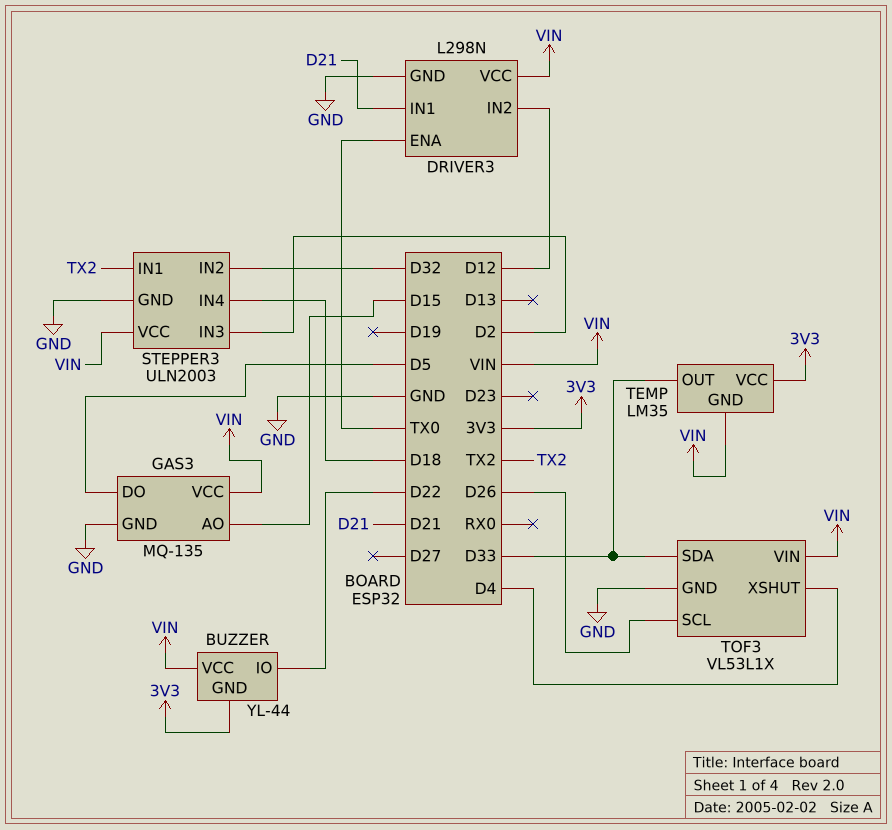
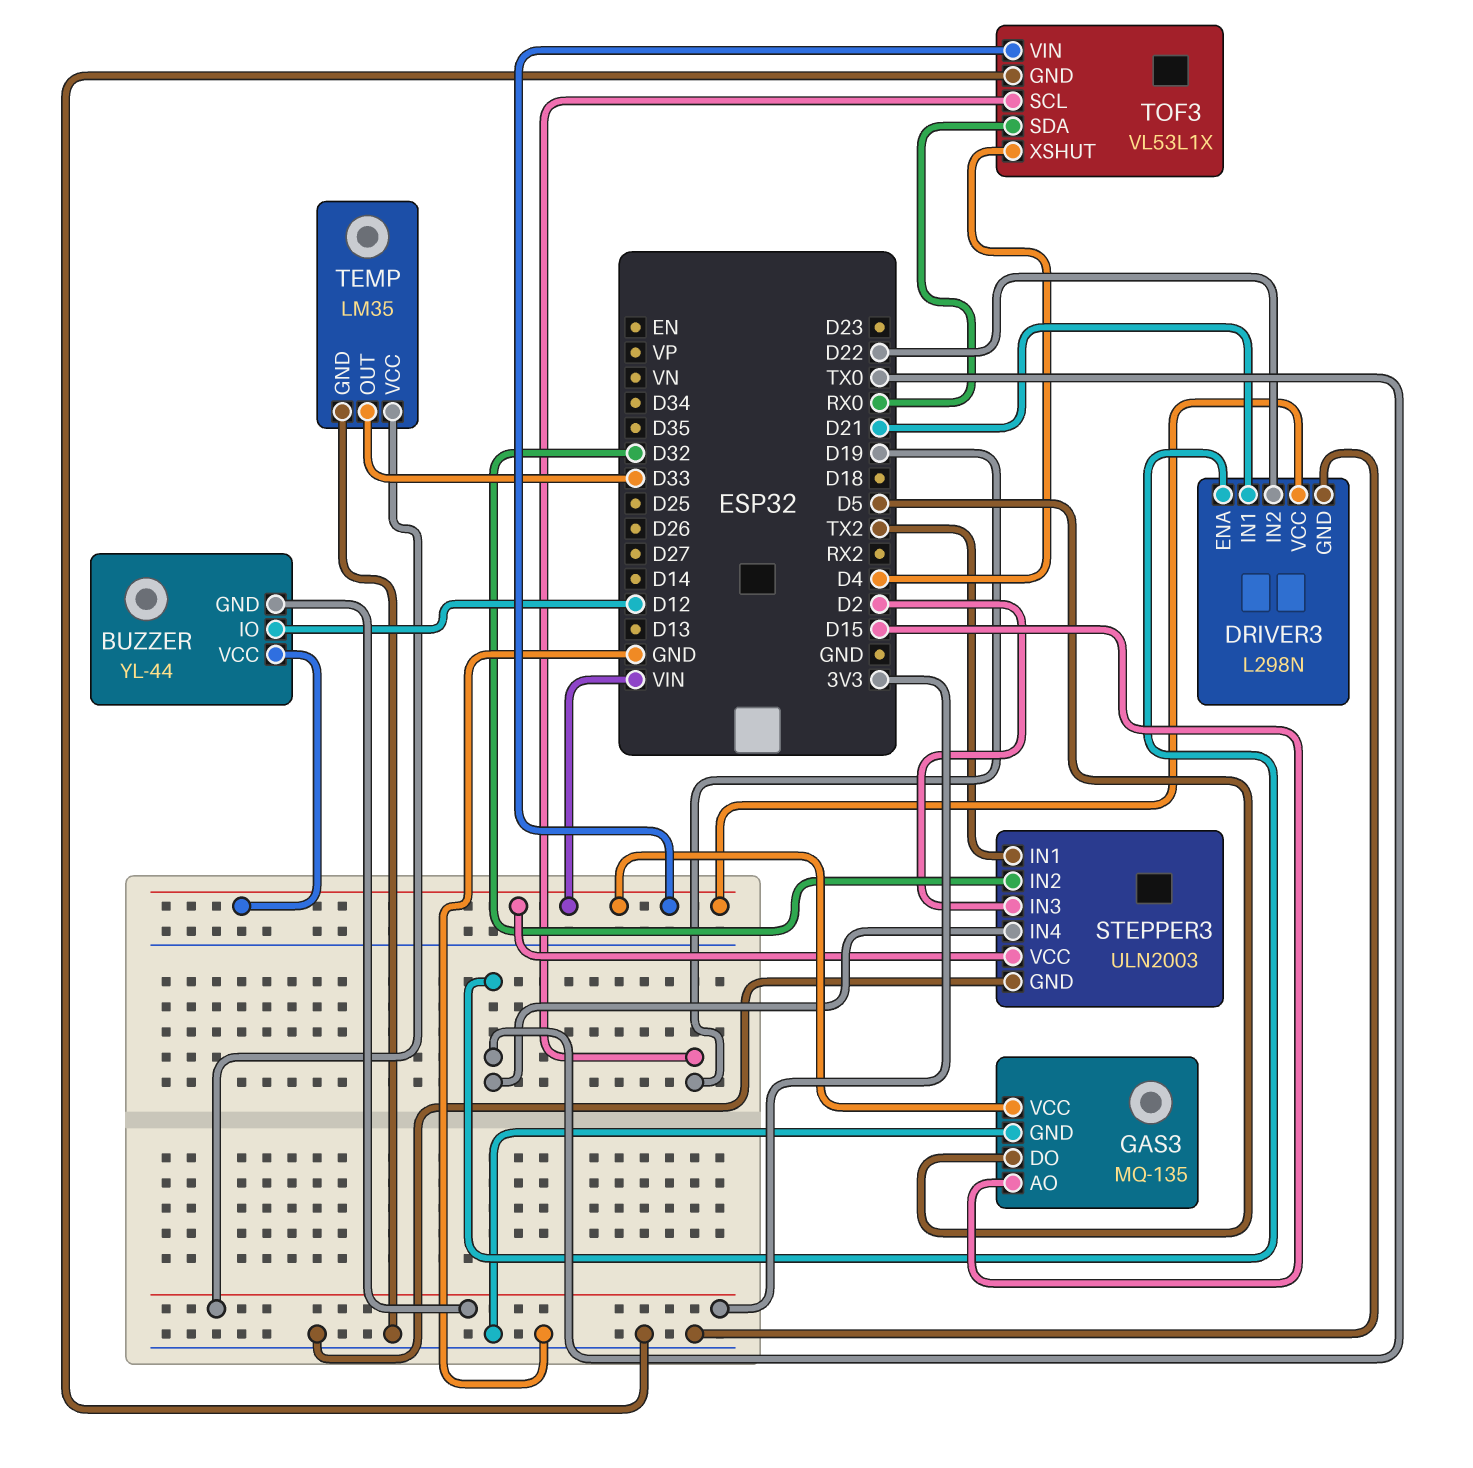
BUZZER pin IO: D22 -> D12
DRIVER3 pin IN2: D12 -> D22
STEPPER3 pin IN4: D18 -> TX0
TEMP pin GND: VIN -> GND
TOF3 pin SCL: D26 -> D19
TOF3 pin SDA: D33 -> RX0

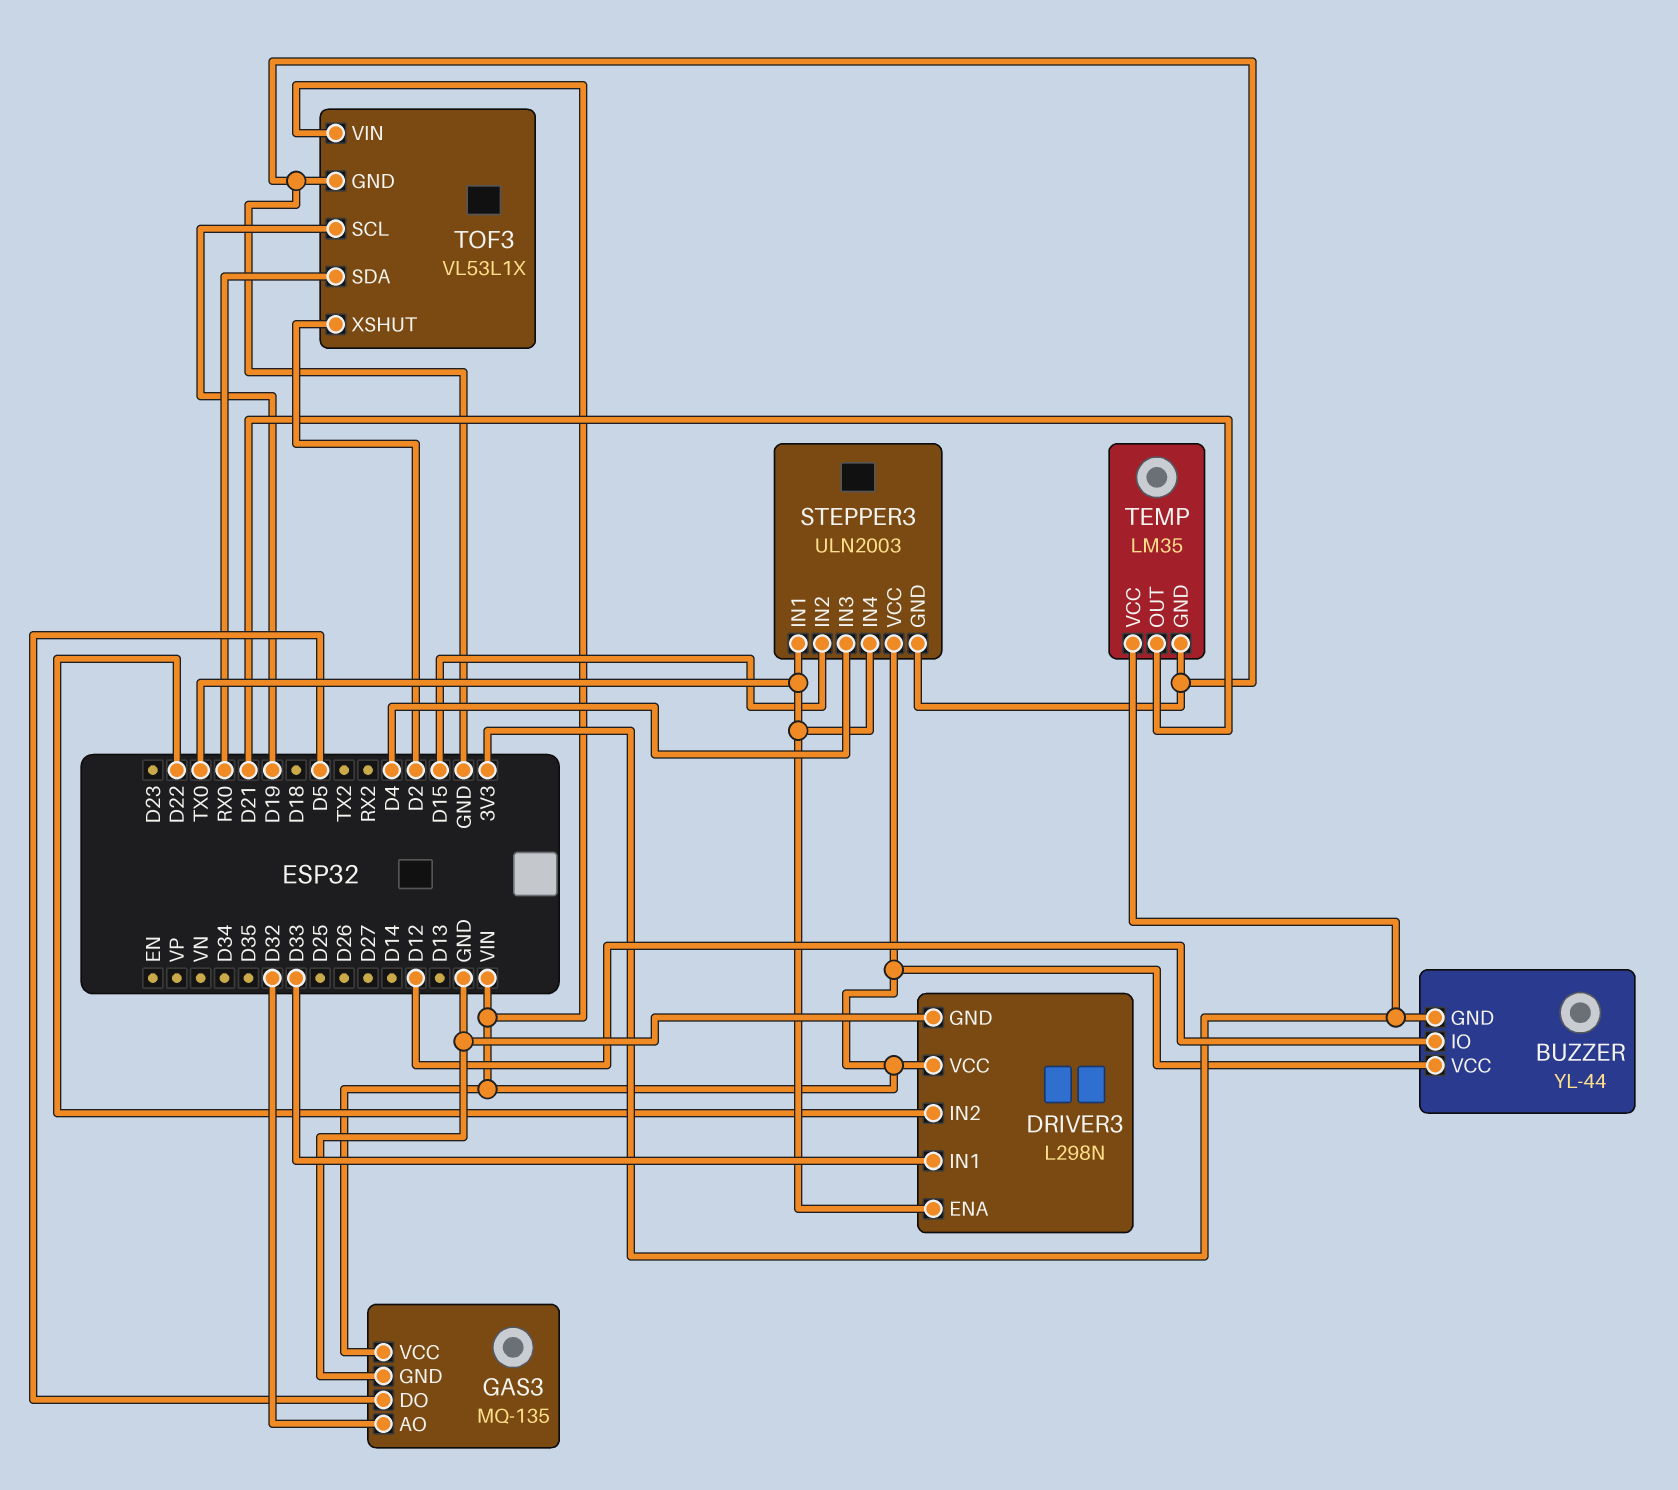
DRIVER3 pin IN1: D21 -> D33
GAS3 pin AO: D15 -> D32
STEPPER3 pin IN1: TX2 -> TX0
STEPPER3 pin IN2: D32 -> D15
STEPPER3 pin IN3: D2 -> D4
TEMP pin OUT: D33 -> D21
TOF3 pin XSHUT: D4 -> D2

